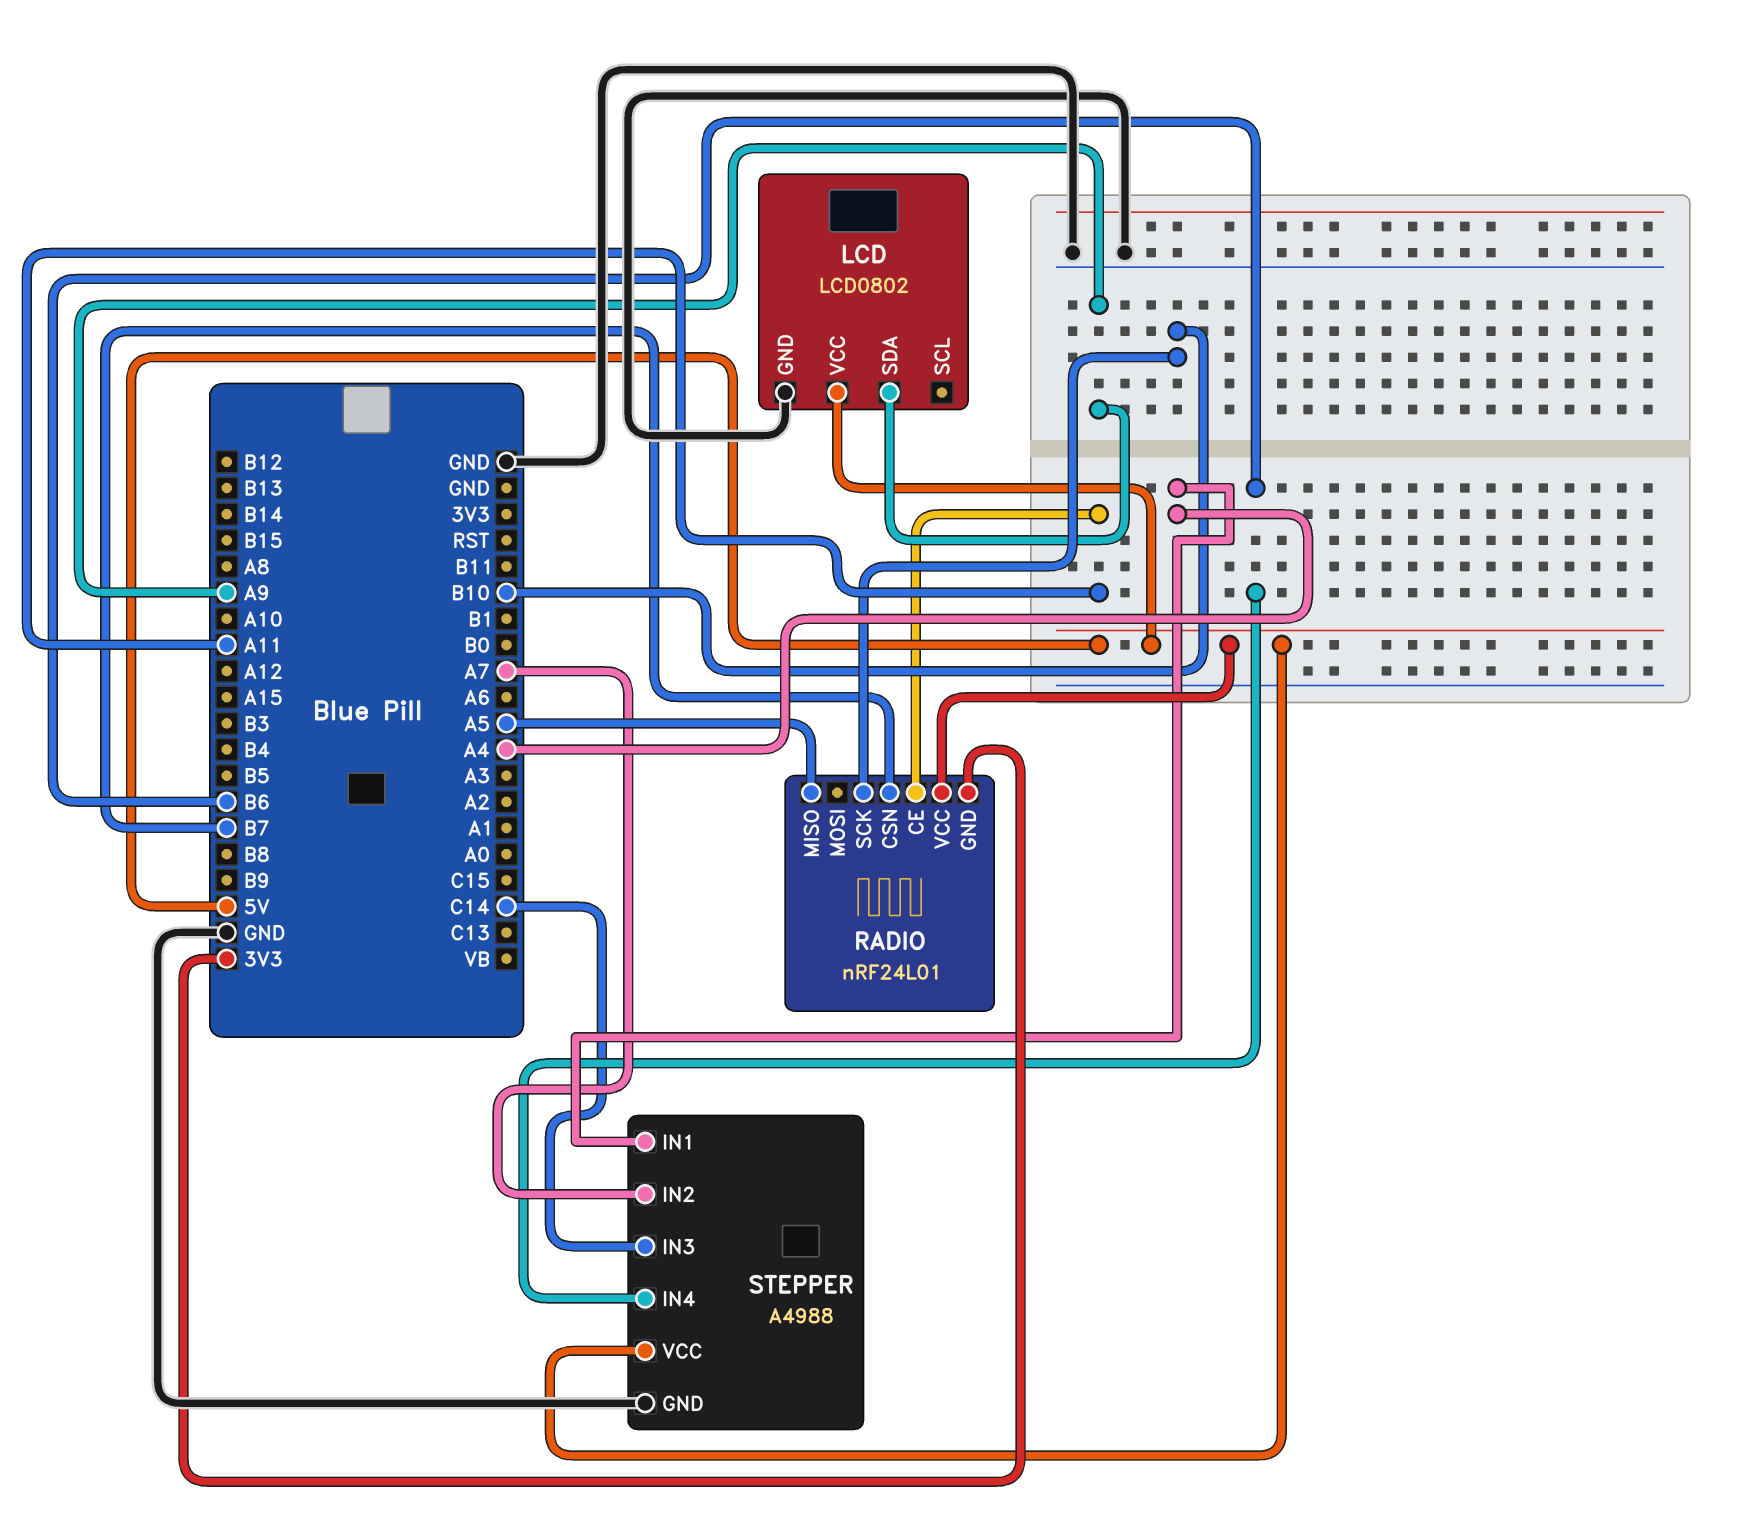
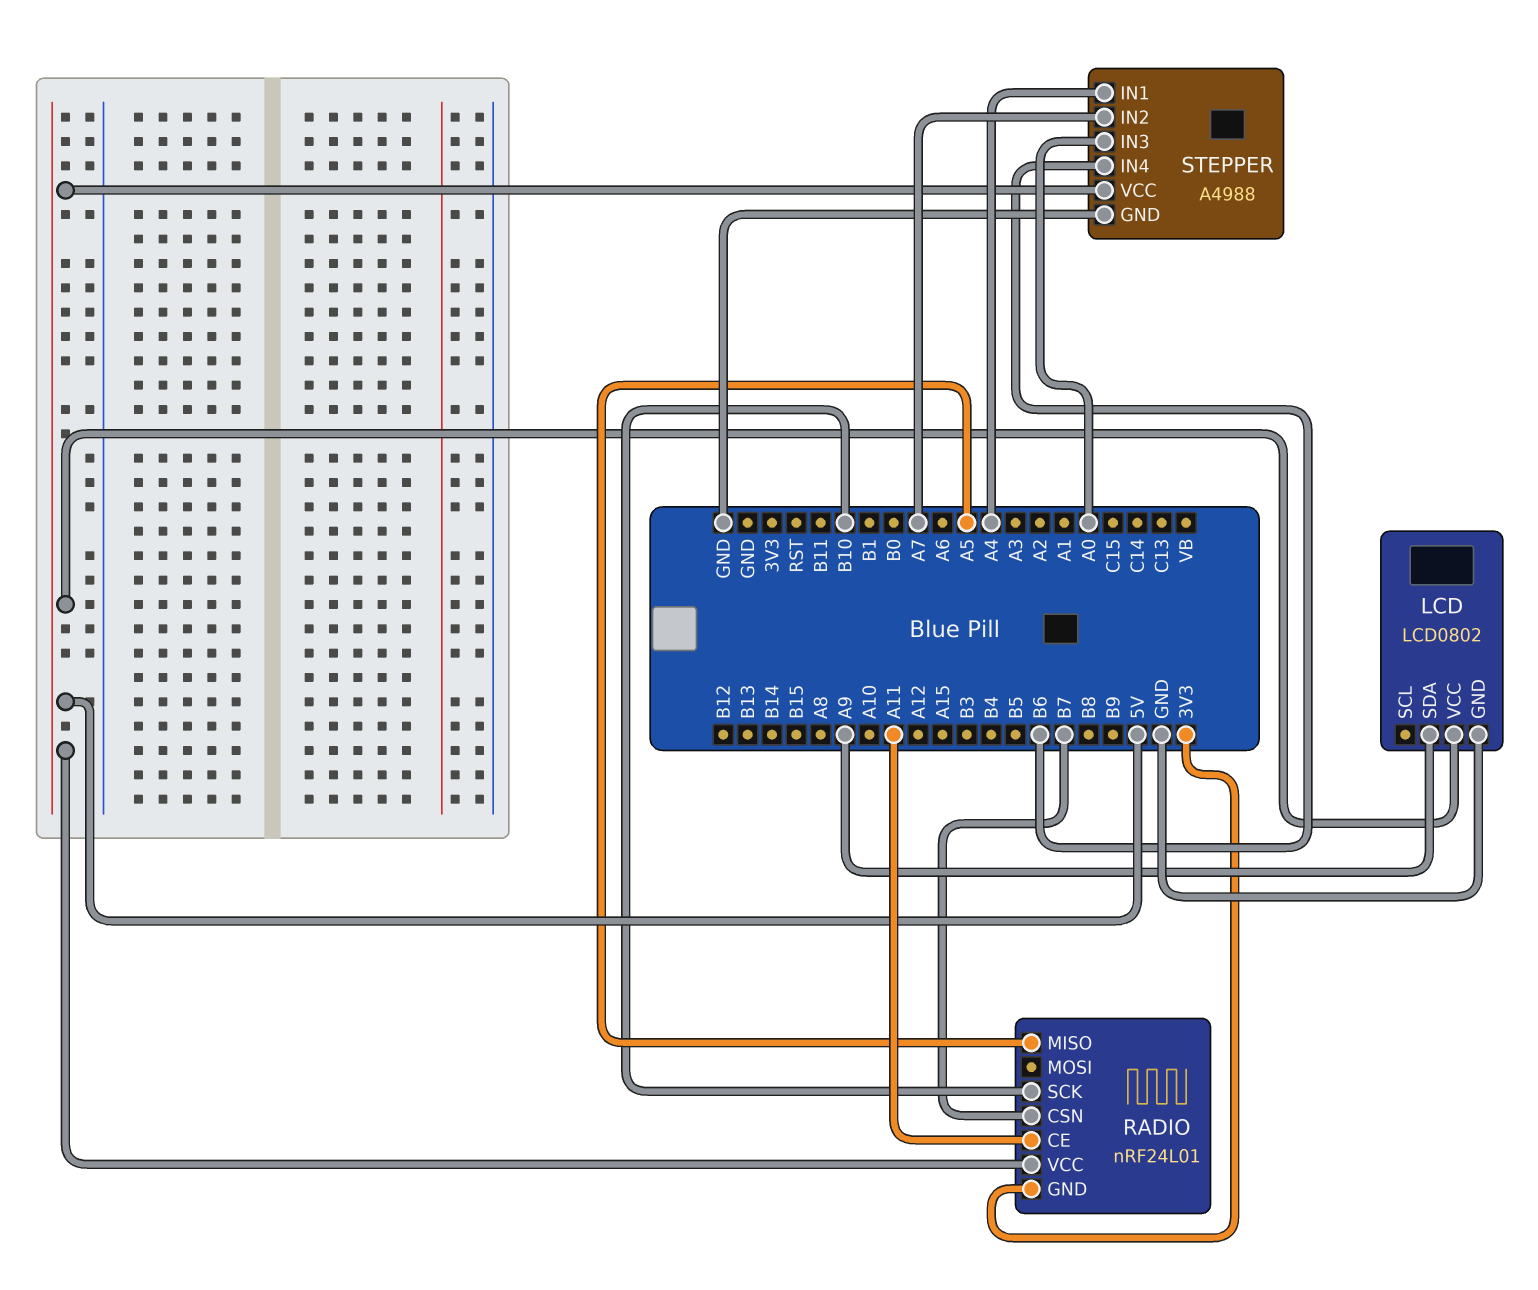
STEPPER pin IN3: C14 -> A0

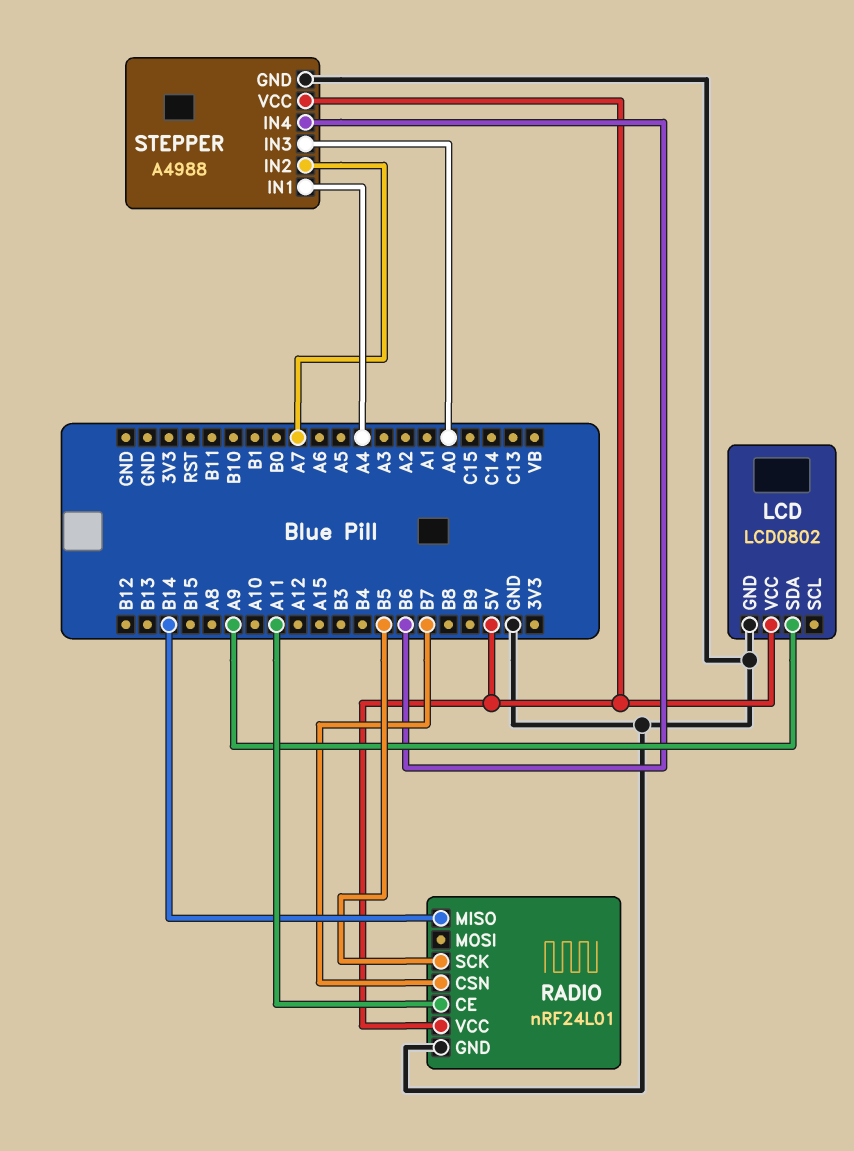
RADIO pin GND: 3V3 -> GND
RADIO pin MISO: A5 -> B14
RADIO pin SCK: B10 -> B5

